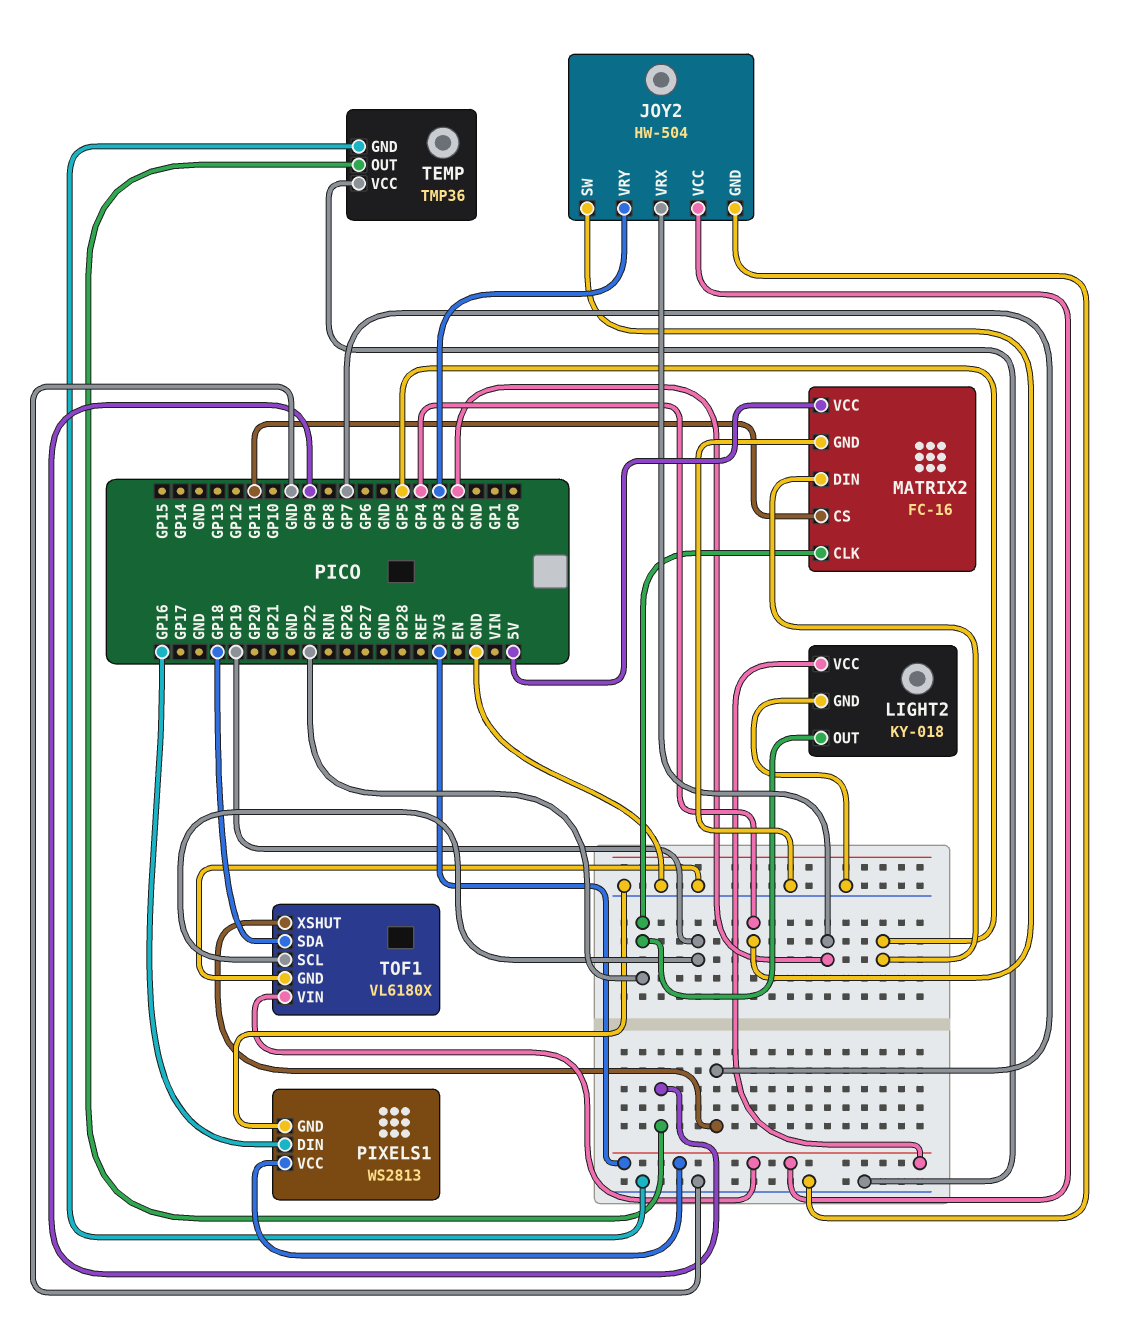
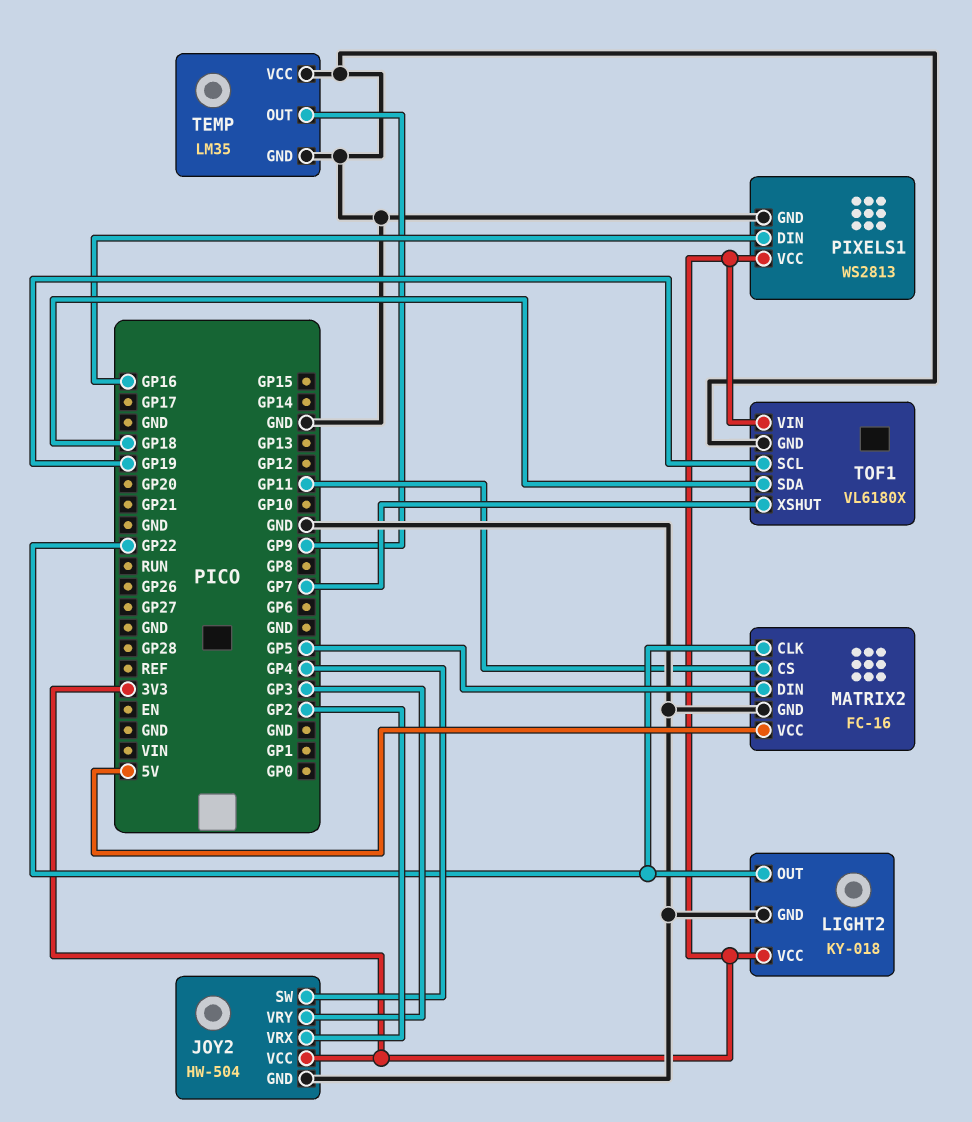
TEMP: TMP36 -> LM35

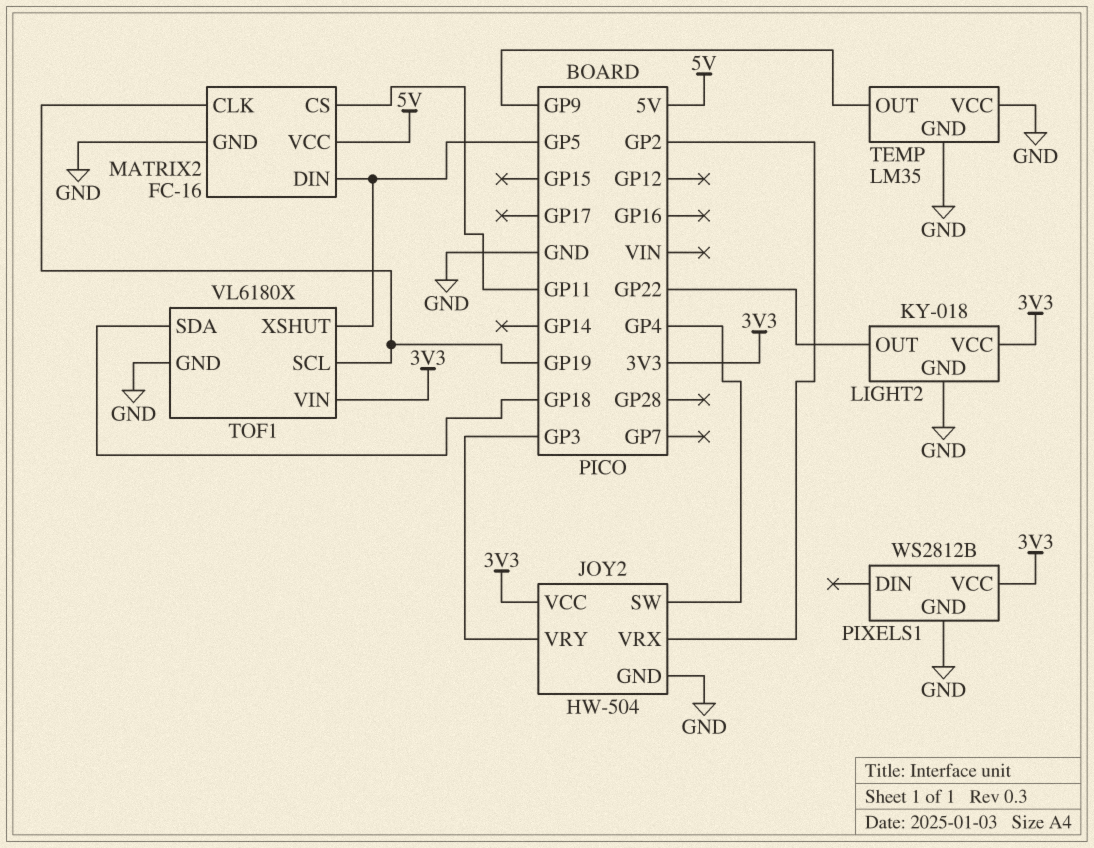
MATRIX2 pin CLK: GP22 -> GP19
PIXELS1: WS2813 -> WS2812B
PIXELS1 pin DIN: GP16 -> none
TOF1 pin XSHUT: GP7 -> GP5

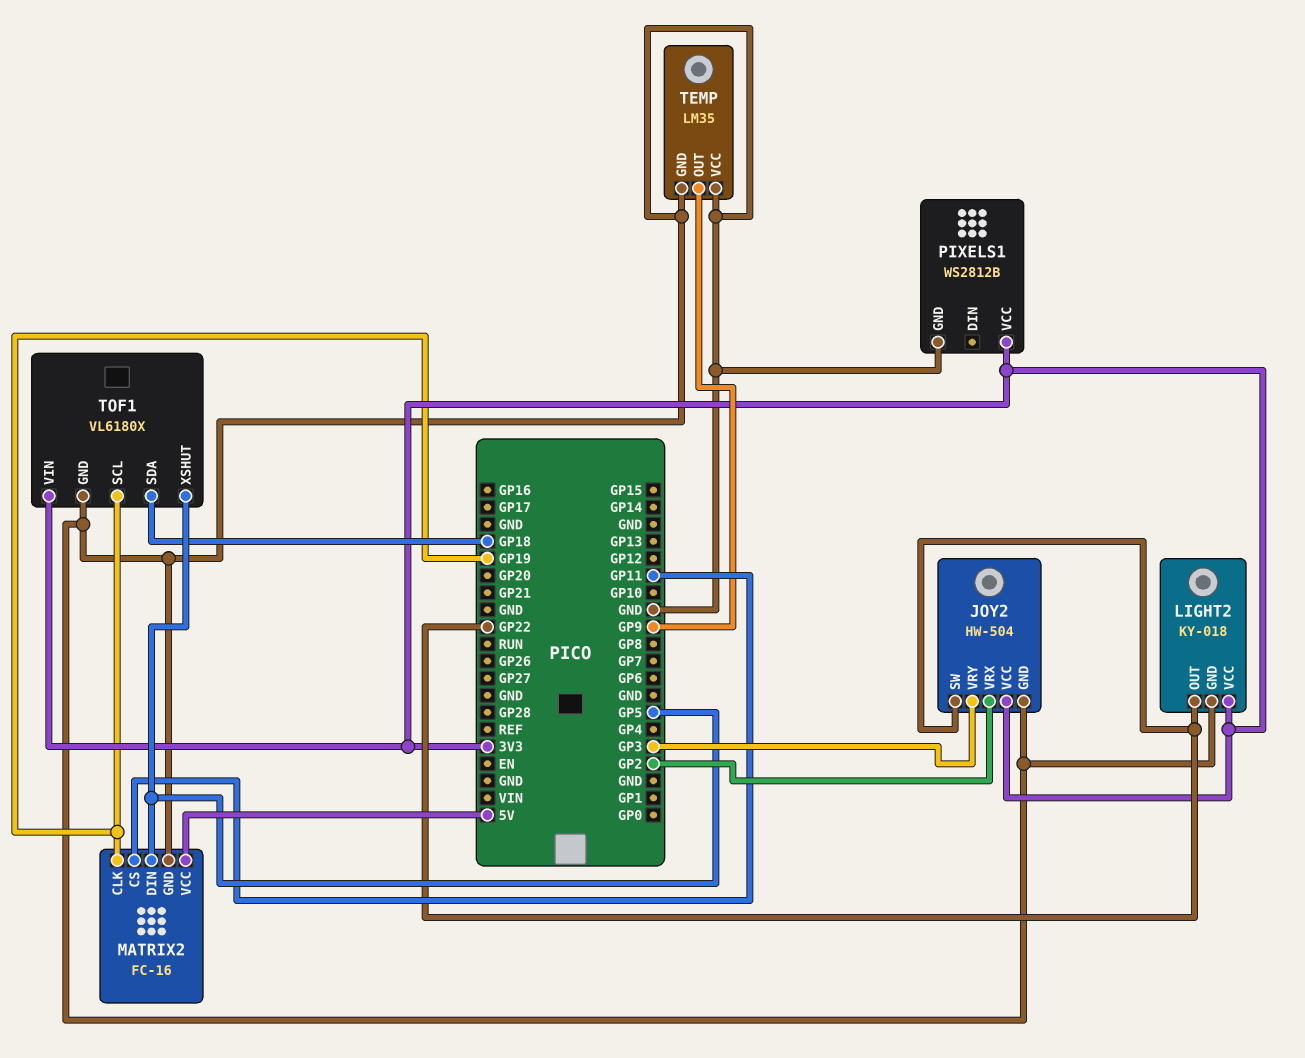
JOY2 pin SW: GP4 -> GP22

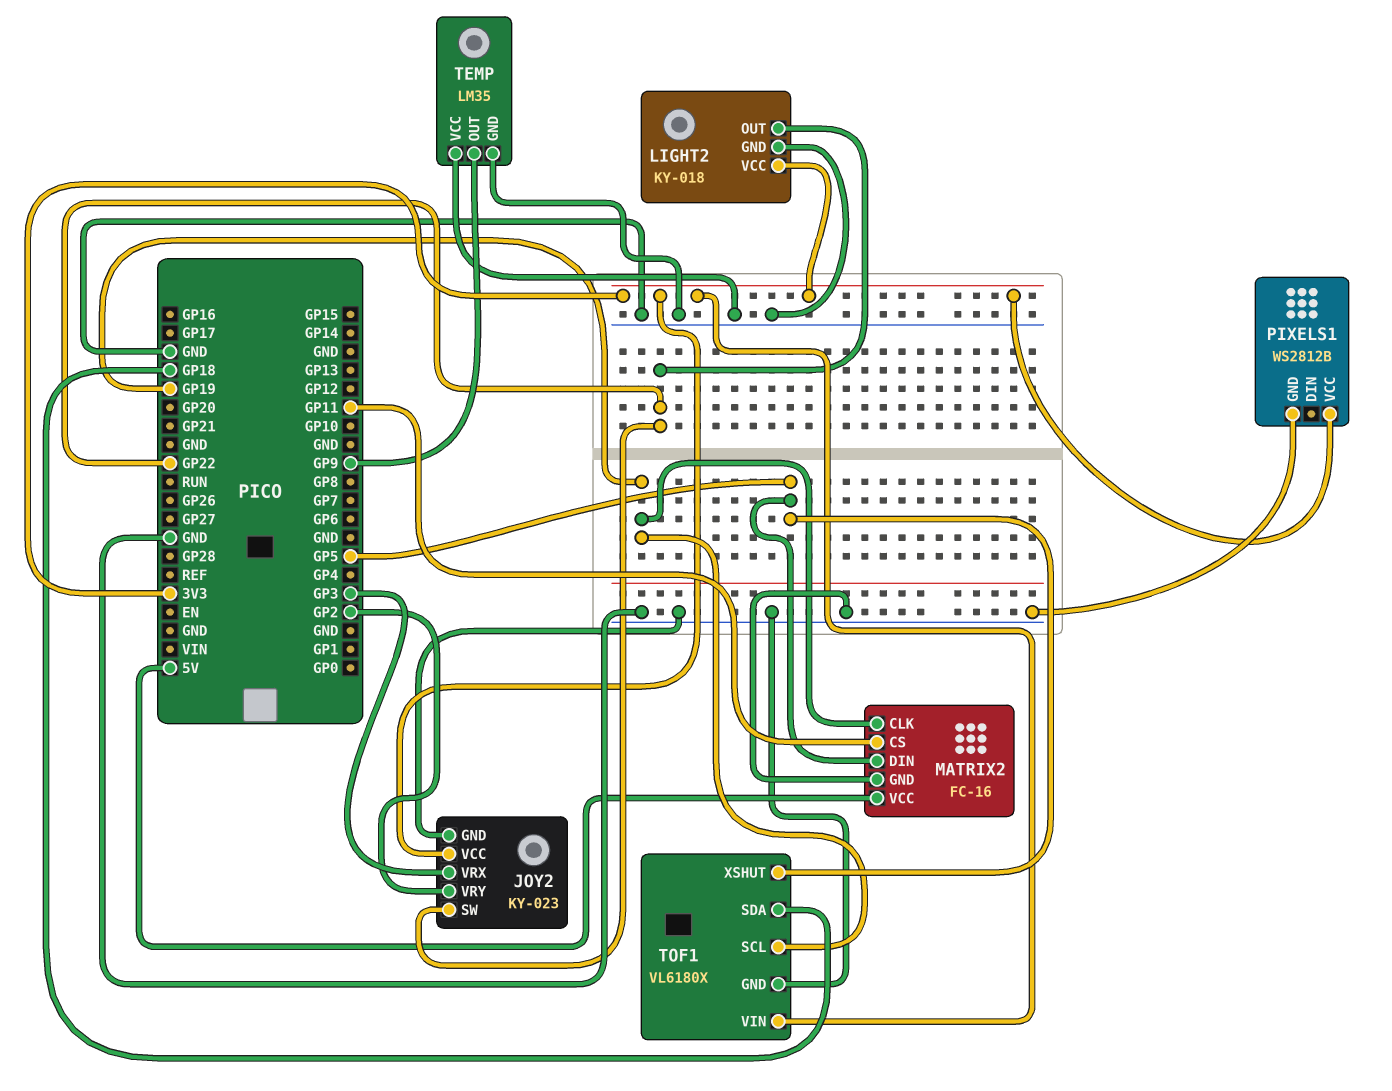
JOY2: HW-504 -> KY-023
JOY2 pin VRX: GP2 -> GP3
JOY2 pin VRY: GP3 -> GP2

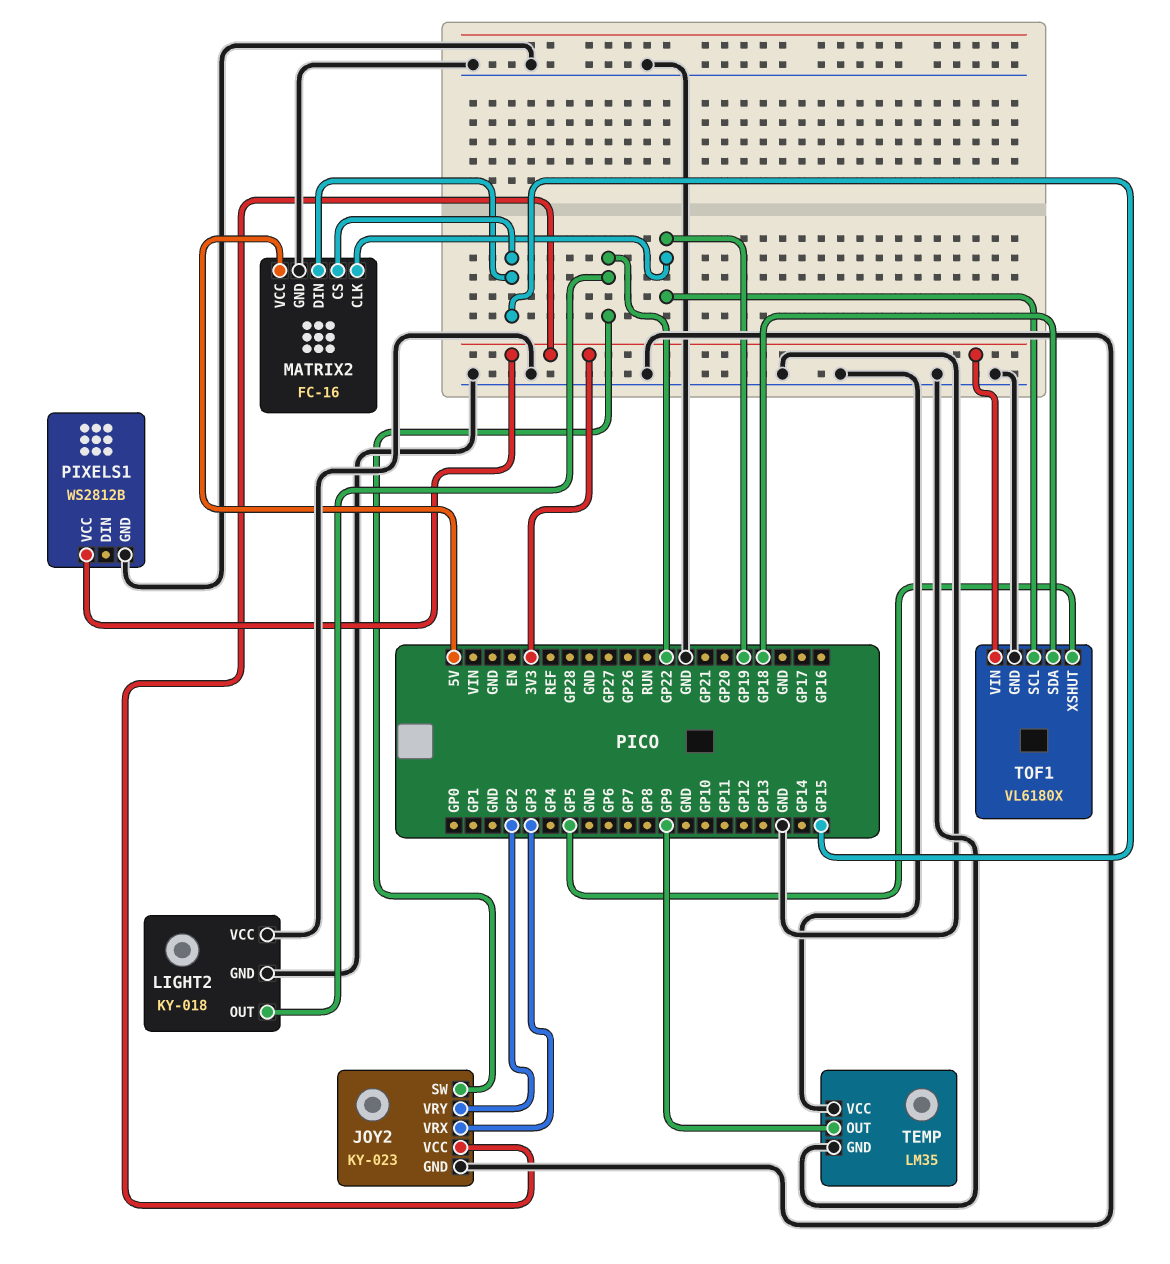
LIGHT2 pin VCC: 3V3 -> GND
MATRIX2 pin CS: GP11 -> GP15
MATRIX2 pin DIN: GP5 -> GP15

